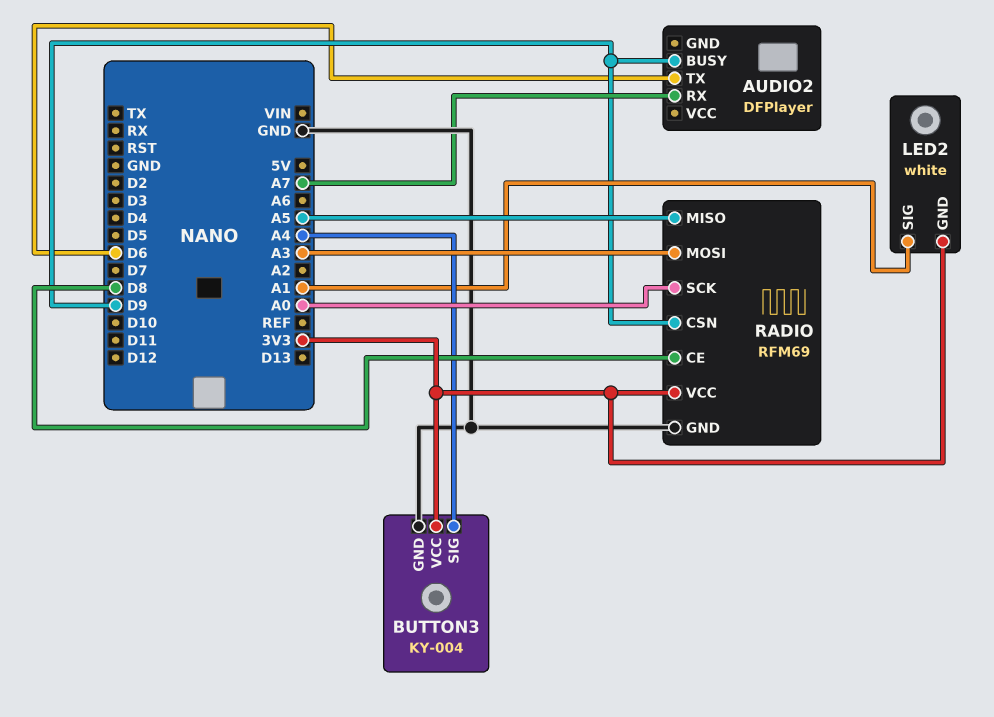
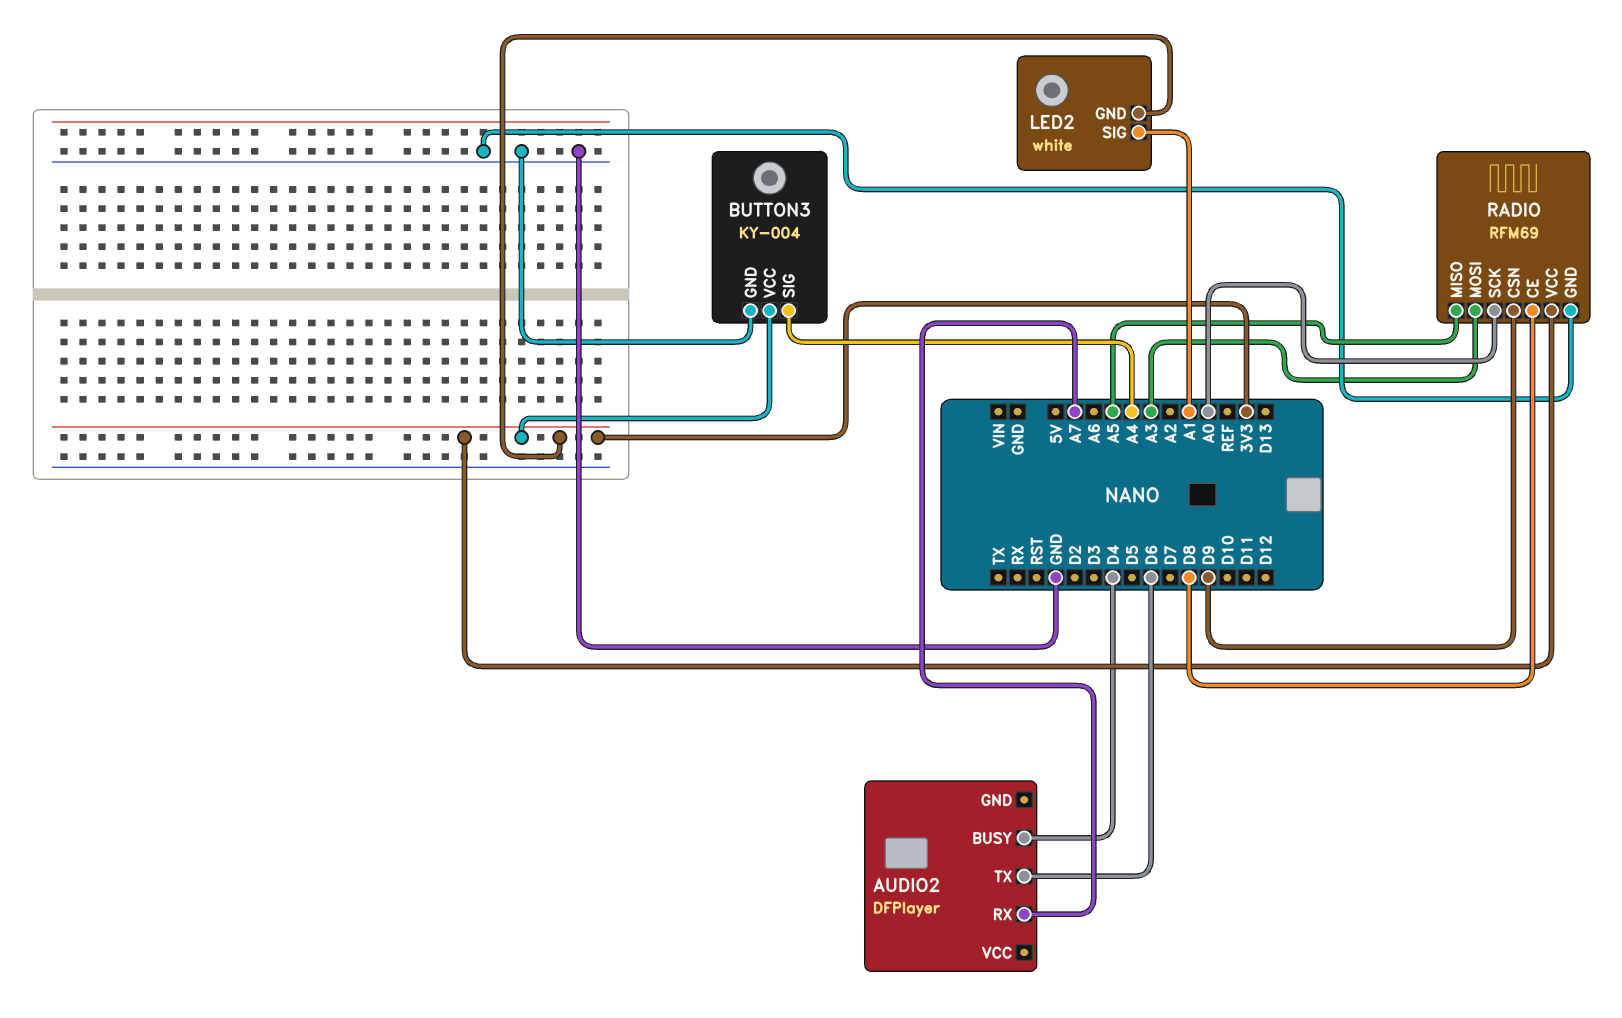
AUDIO2 pin BUSY: D9 -> D4

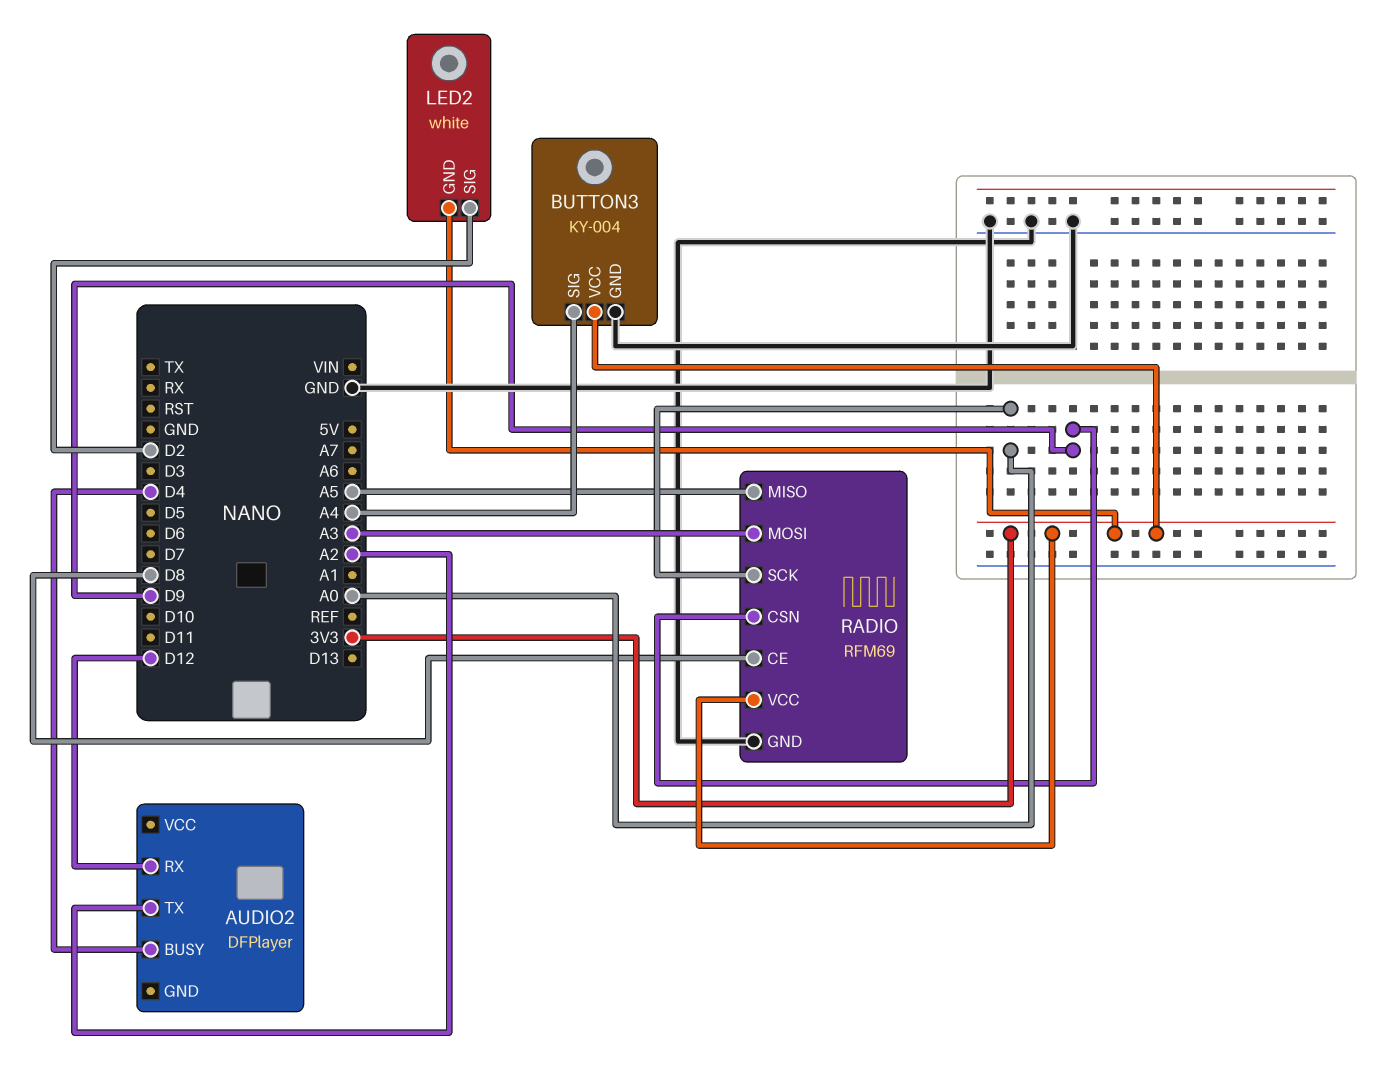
AUDIO2 pin RX: A7 -> D12
AUDIO2 pin TX: D6 -> A2
LED2 pin SIG: A1 -> D2

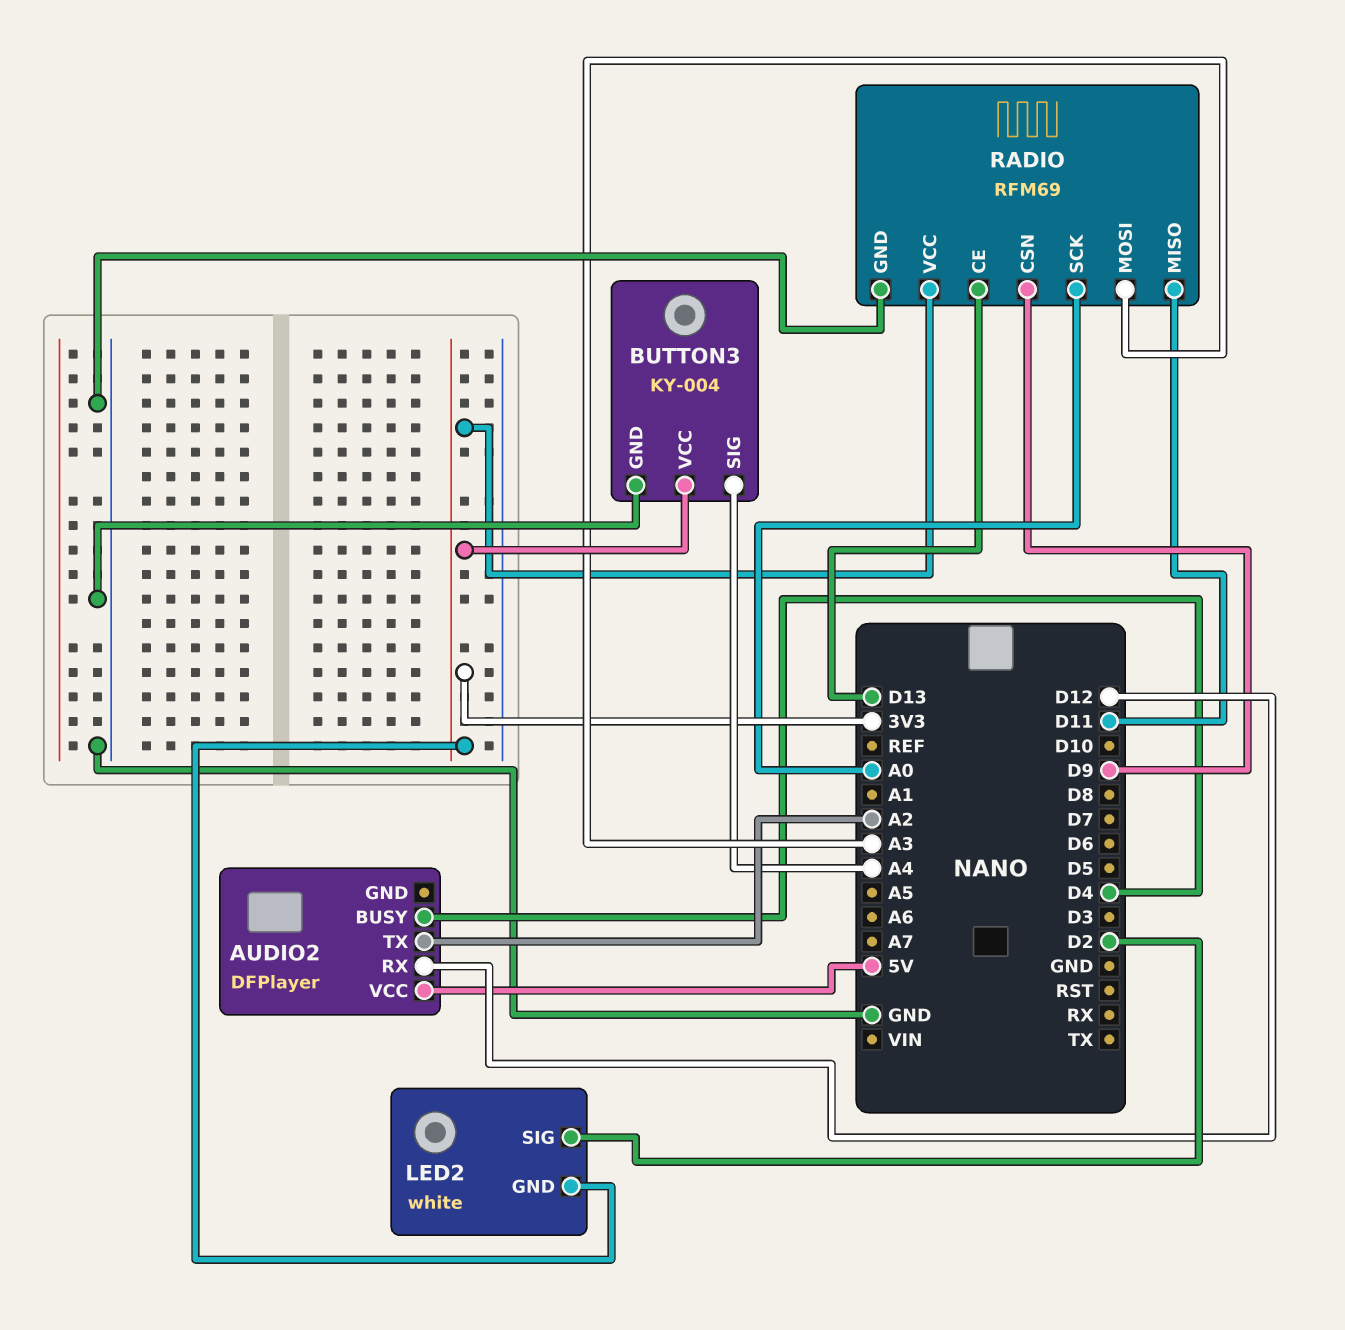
AUDIO2 pin VCC: none -> 5V
RADIO pin CE: D8 -> D13
RADIO pin MISO: A5 -> D11

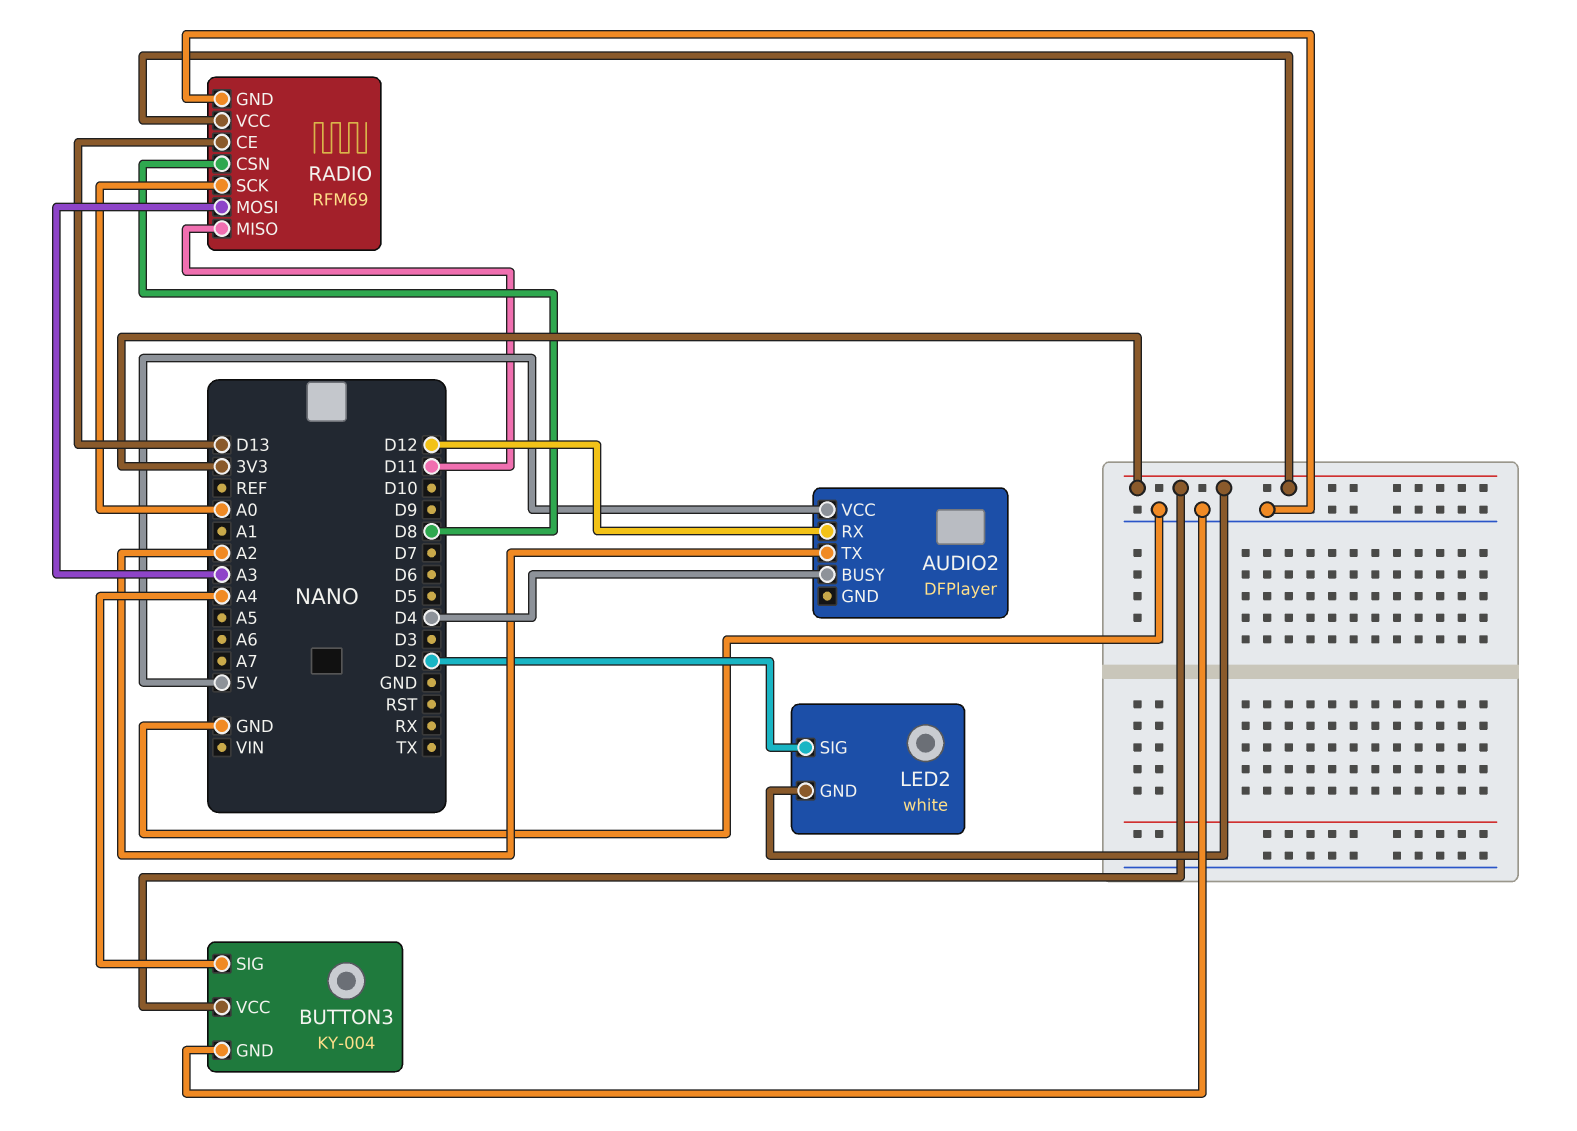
RADIO pin CSN: D9 -> D8

